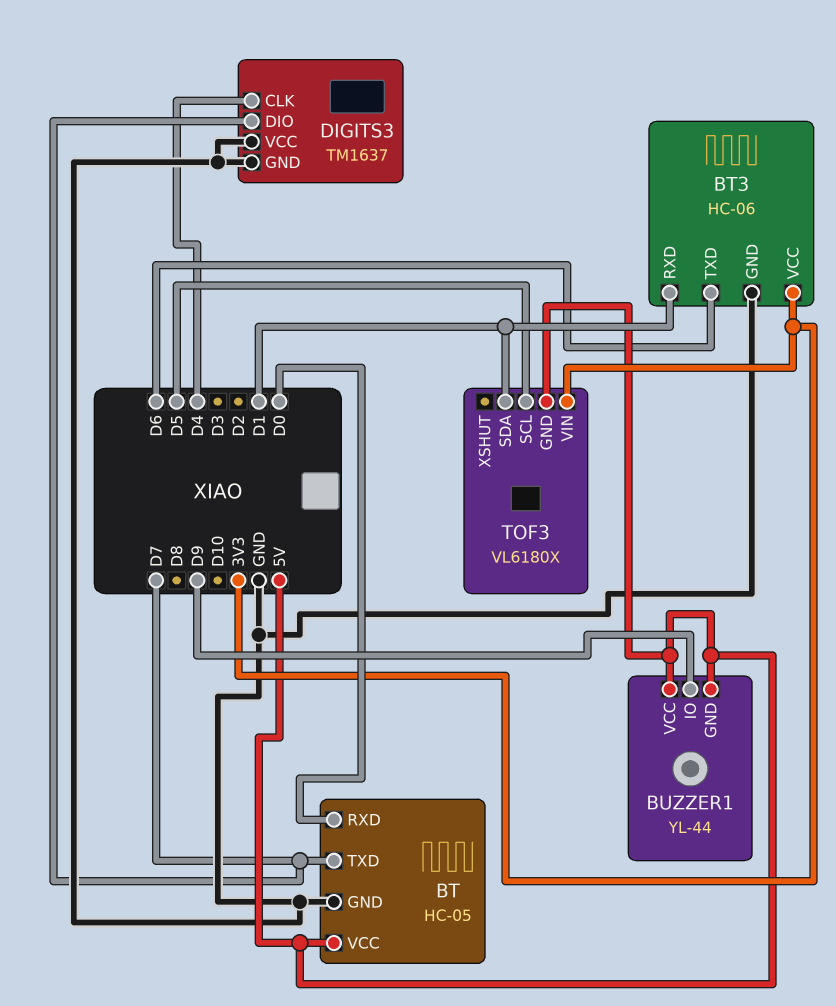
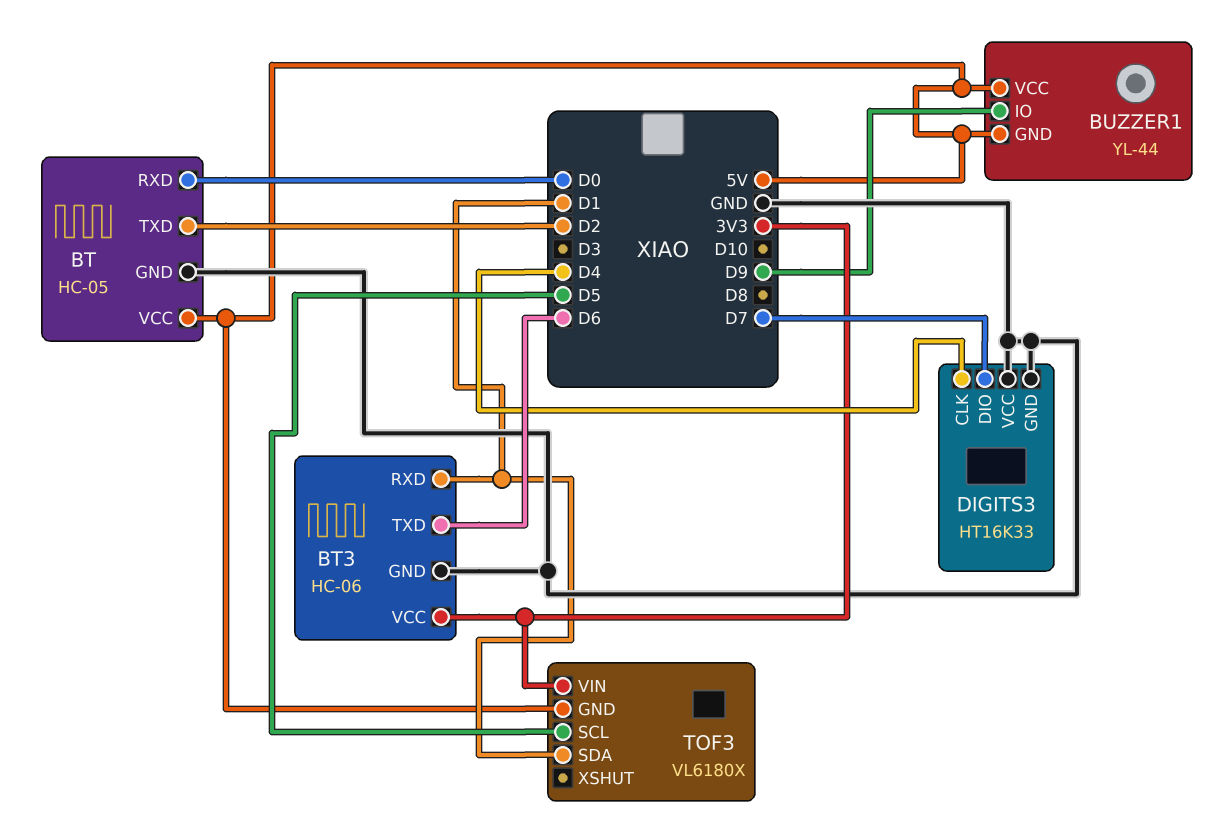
BT pin TXD: D7 -> D2
DIGITS3: TM1637 -> HT16K33

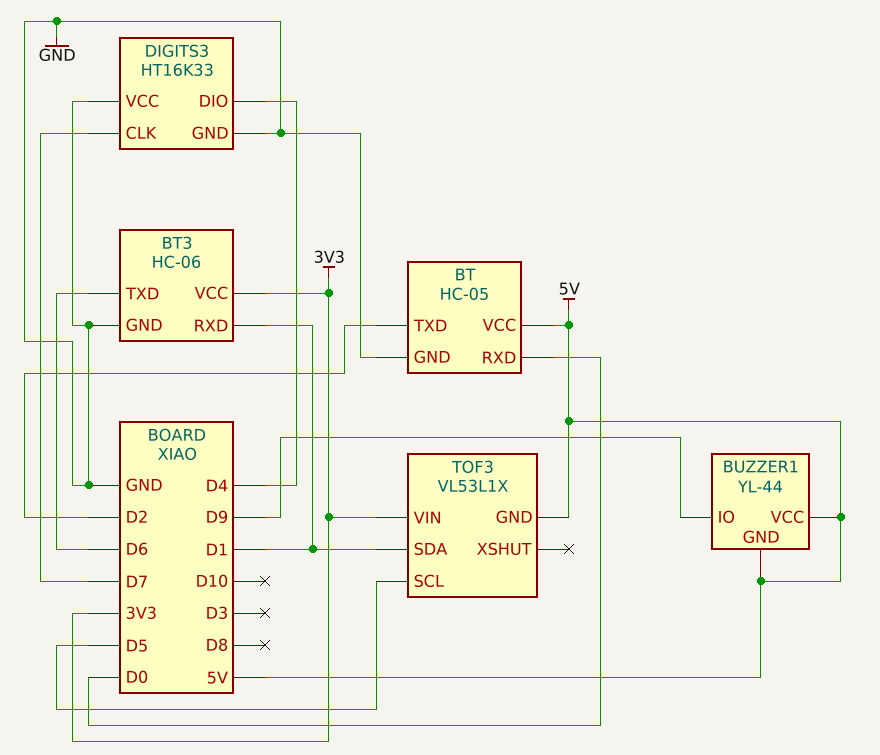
DIGITS3 pin CLK: D4 -> D7
DIGITS3 pin DIO: D7 -> D4
TOF3: VL6180X -> VL53L1X

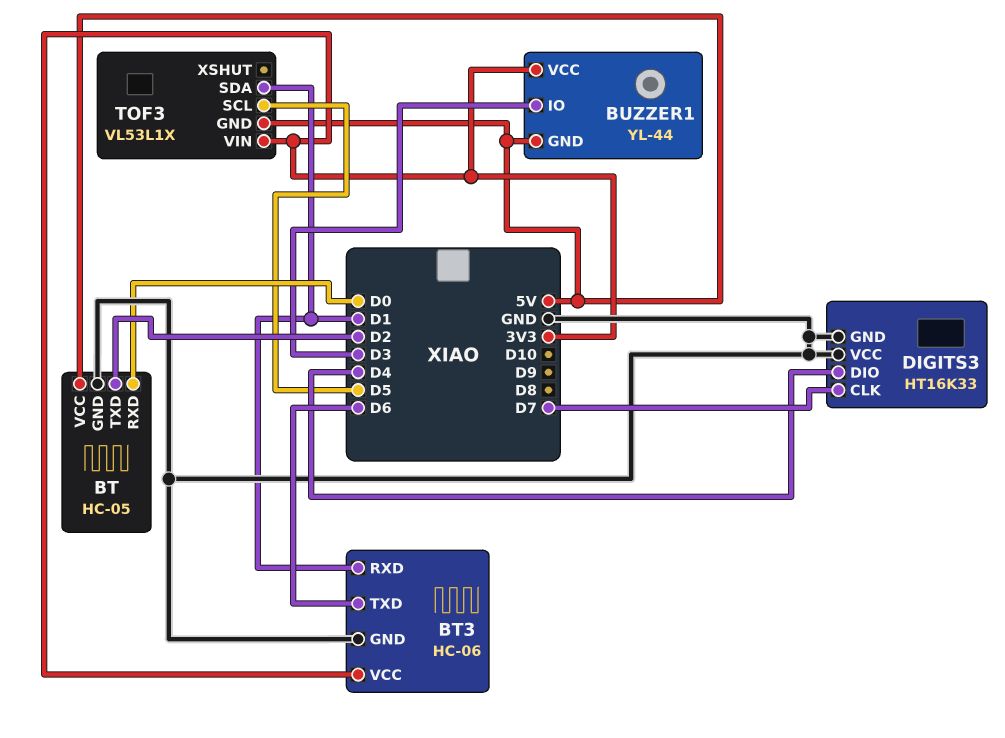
BUZZER1 pin IO: D9 -> D3
BUZZER1 pin VCC: 5V -> 3V3

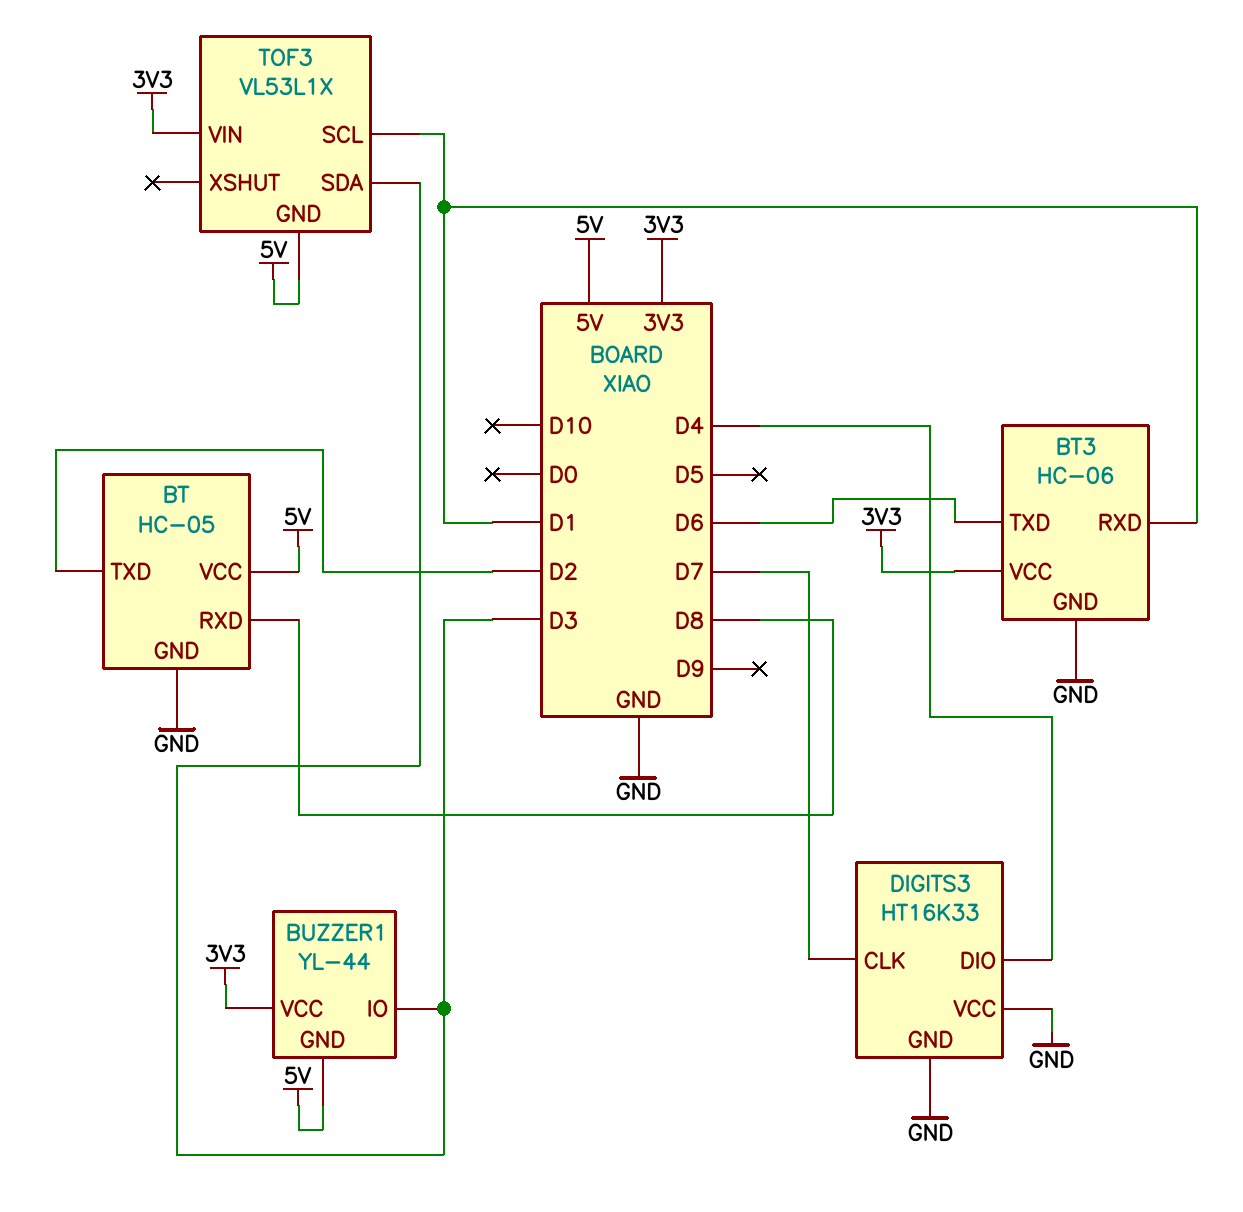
BT pin RXD: D0 -> D8
TOF3 pin SCL: D5 -> D1
TOF3 pin SDA: D1 -> D3

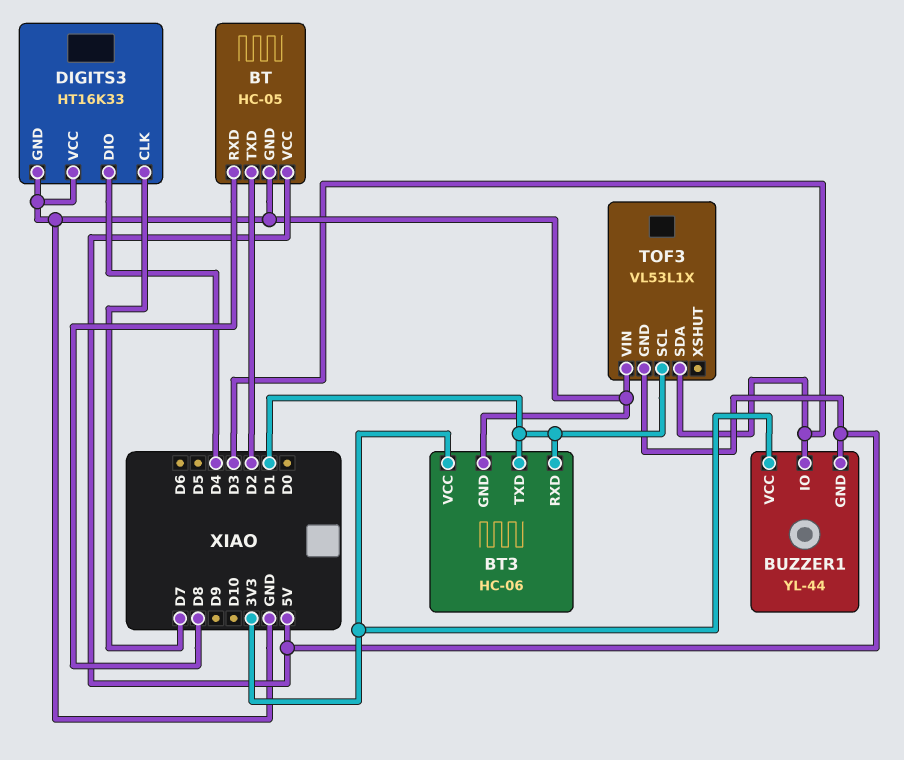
BT3 pin TXD: D6 -> D1
TOF3 pin VIN: 3V3 -> GND

